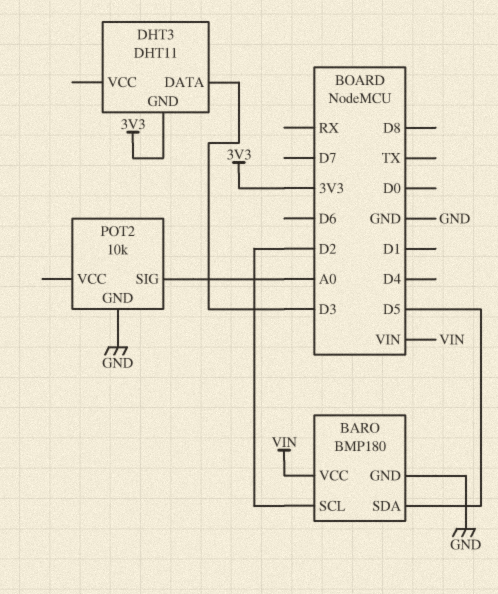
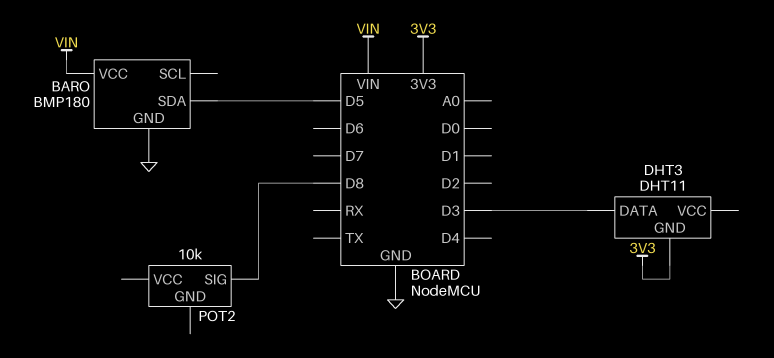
BARO pin SCL: D2 -> none
POT2 pin GND: GND -> none
POT2 pin SIG: A0 -> D8

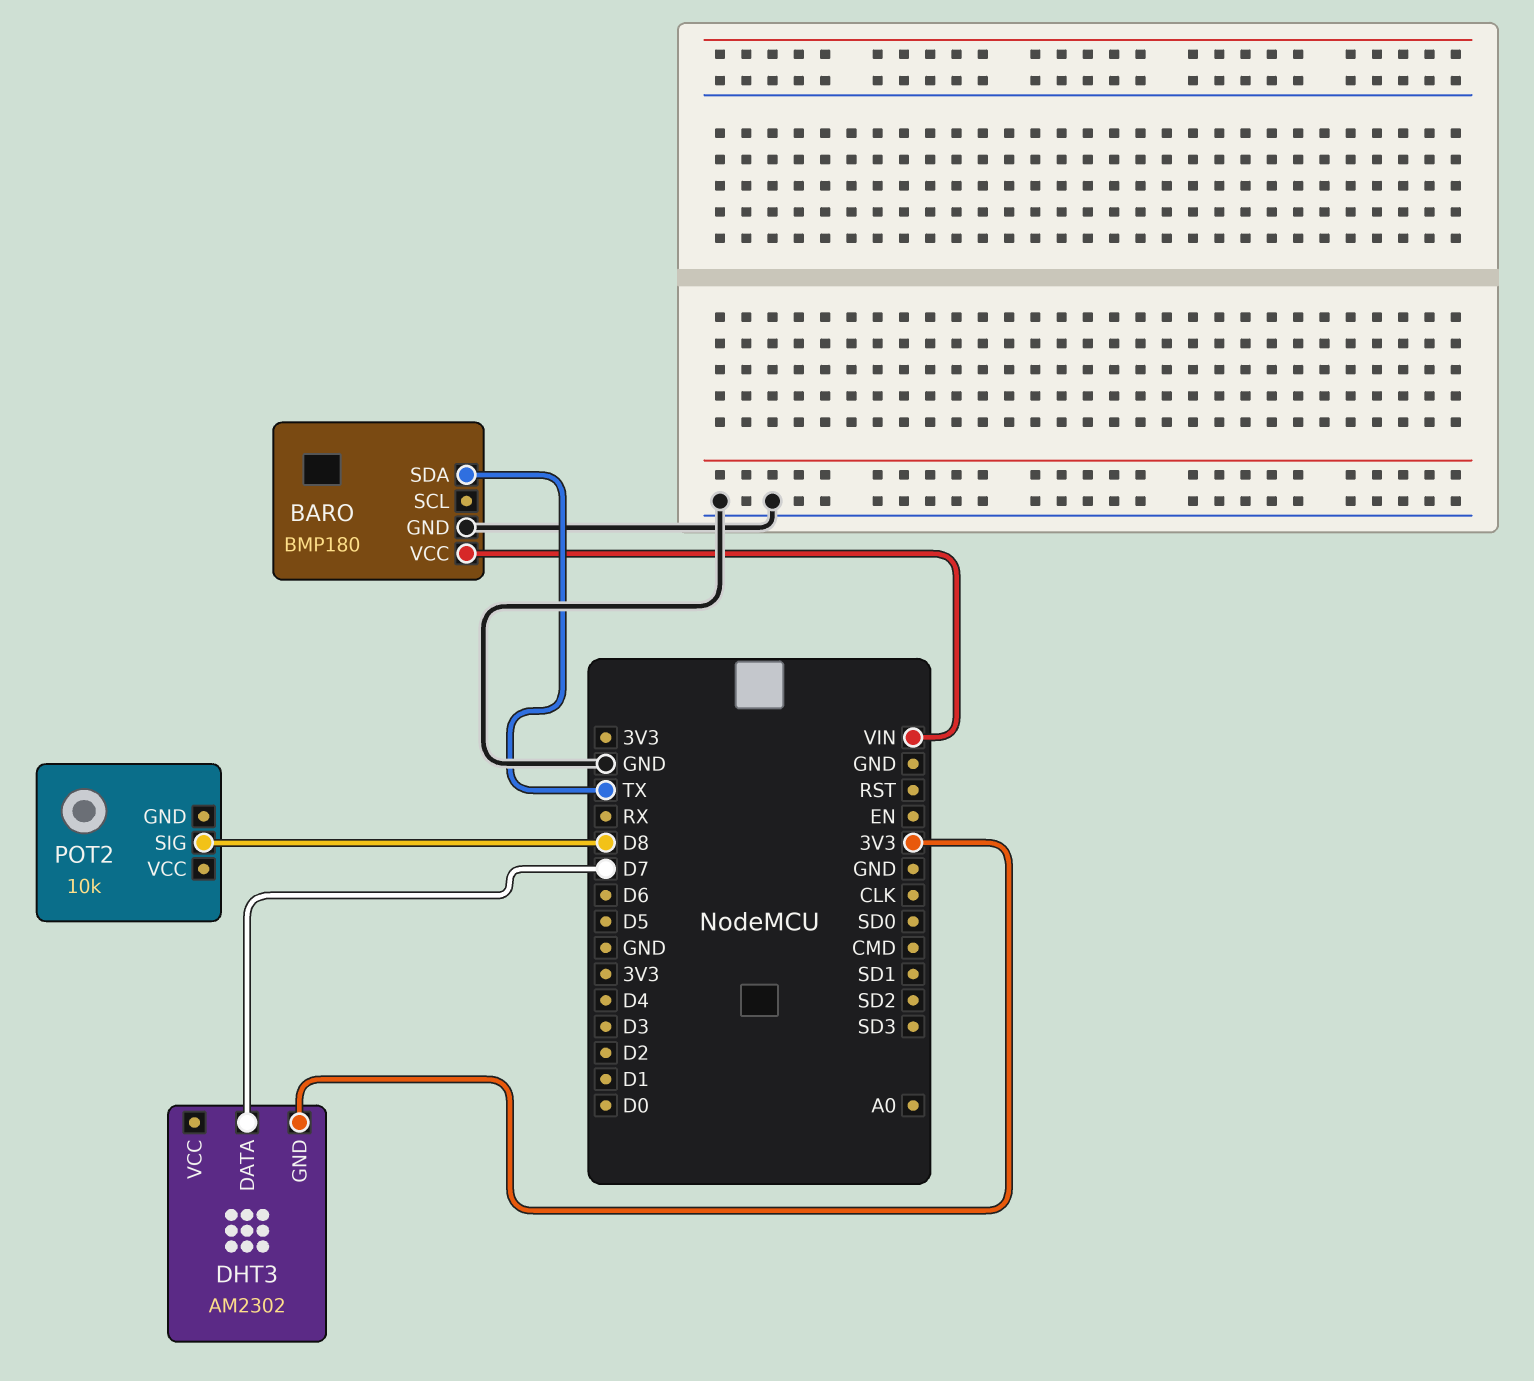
BARO pin SDA: D5 -> TX
DHT3: DHT11 -> AM2302
DHT3 pin DATA: D3 -> D7

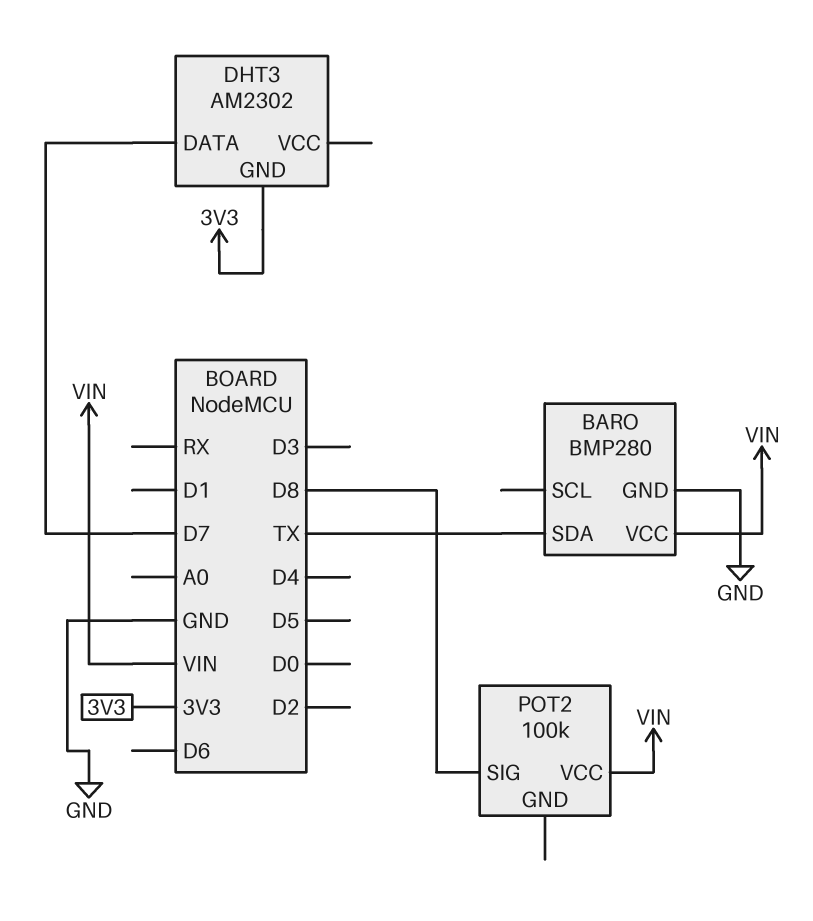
BARO: BMP180 -> BMP280
POT2: 10k -> 100k
POT2 pin VCC: none -> VIN

